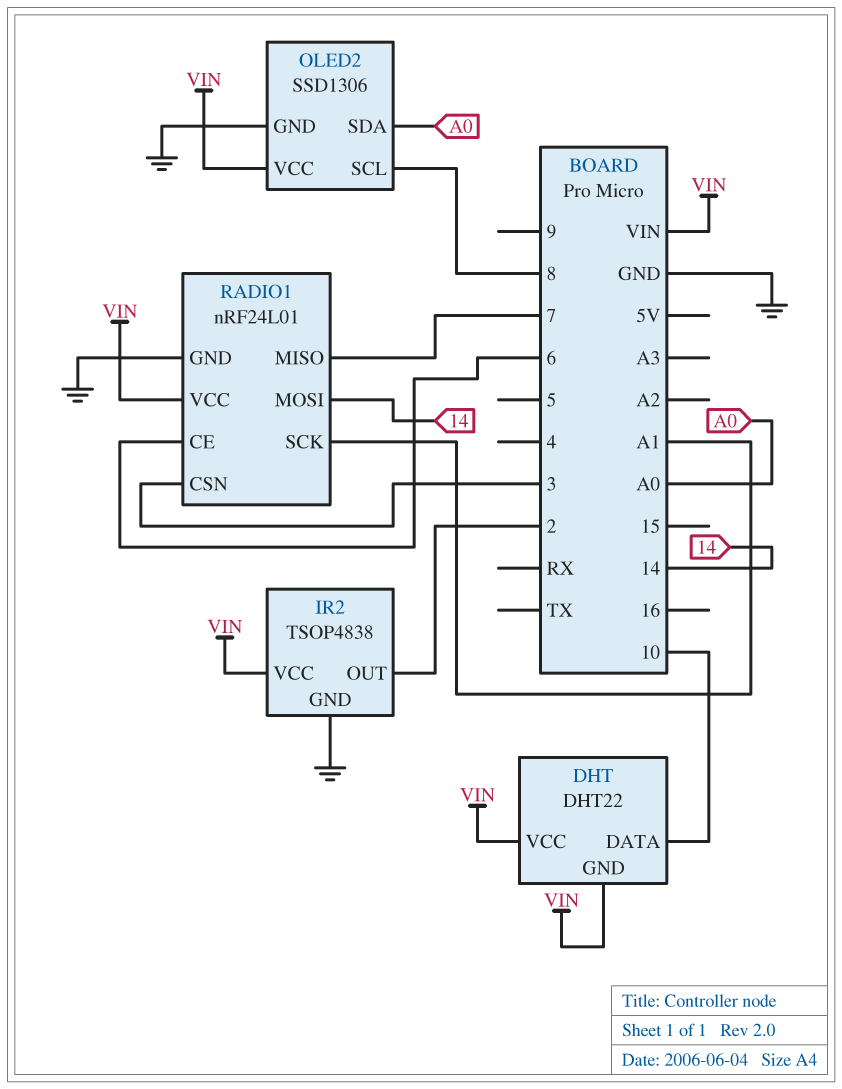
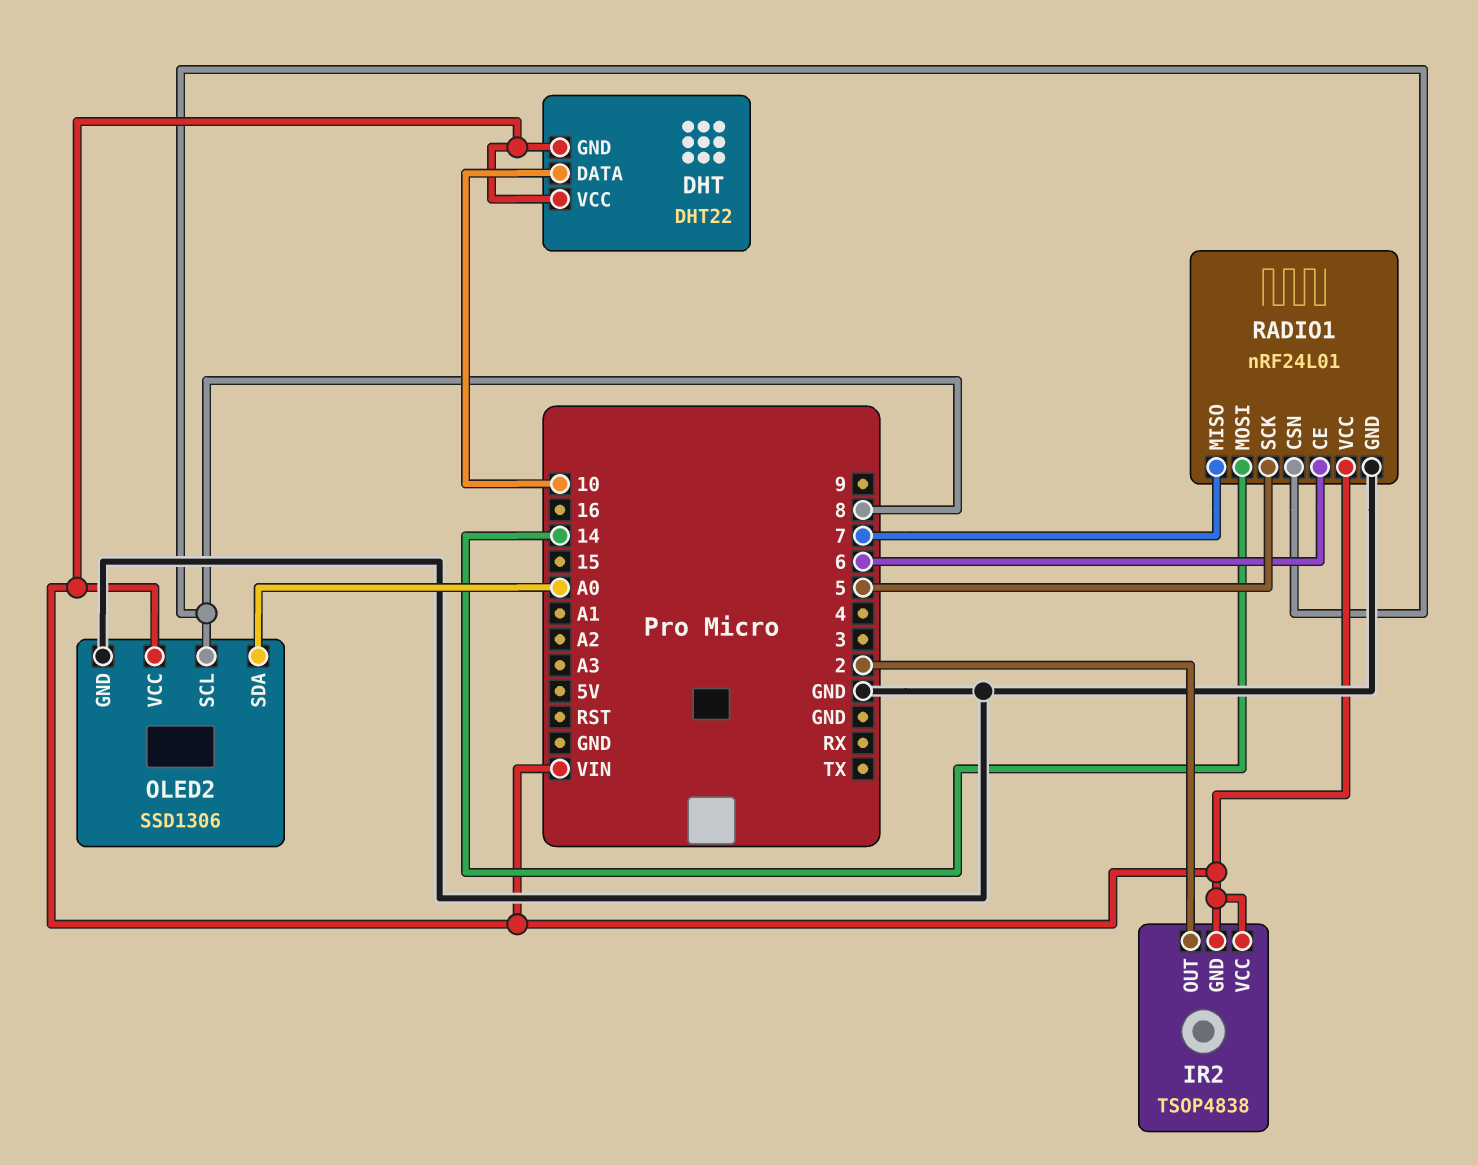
IR2 pin GND: GND -> VIN
RADIO1 pin CSN: 3 -> 8
RADIO1 pin SCK: A1 -> 5

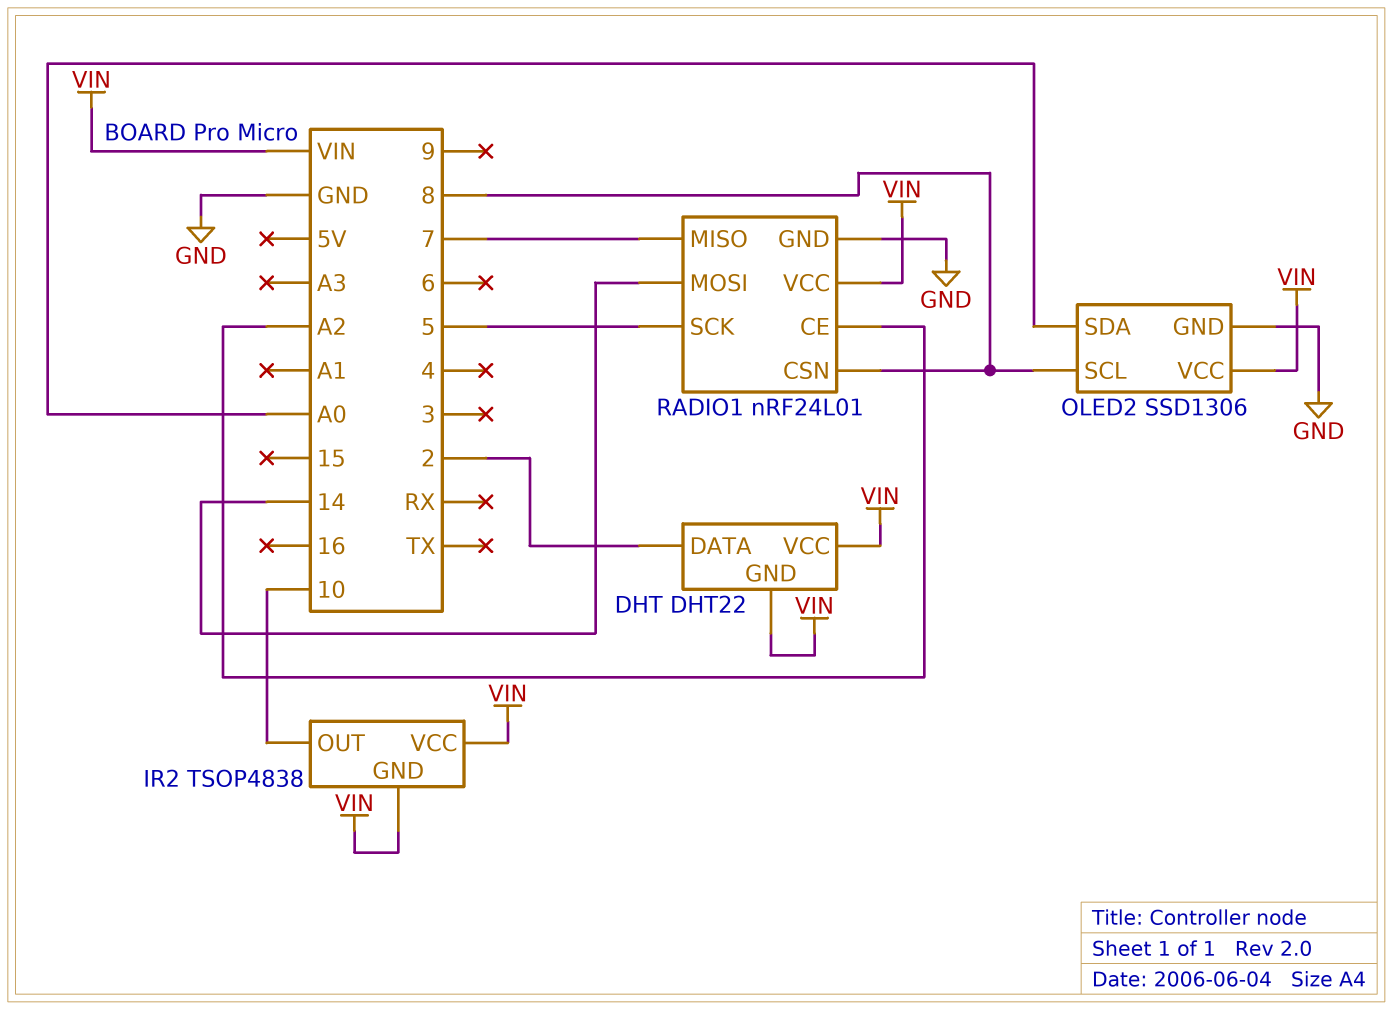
DHT pin DATA: 10 -> 2
IR2 pin OUT: 2 -> 10
RADIO1 pin CE: 6 -> A2

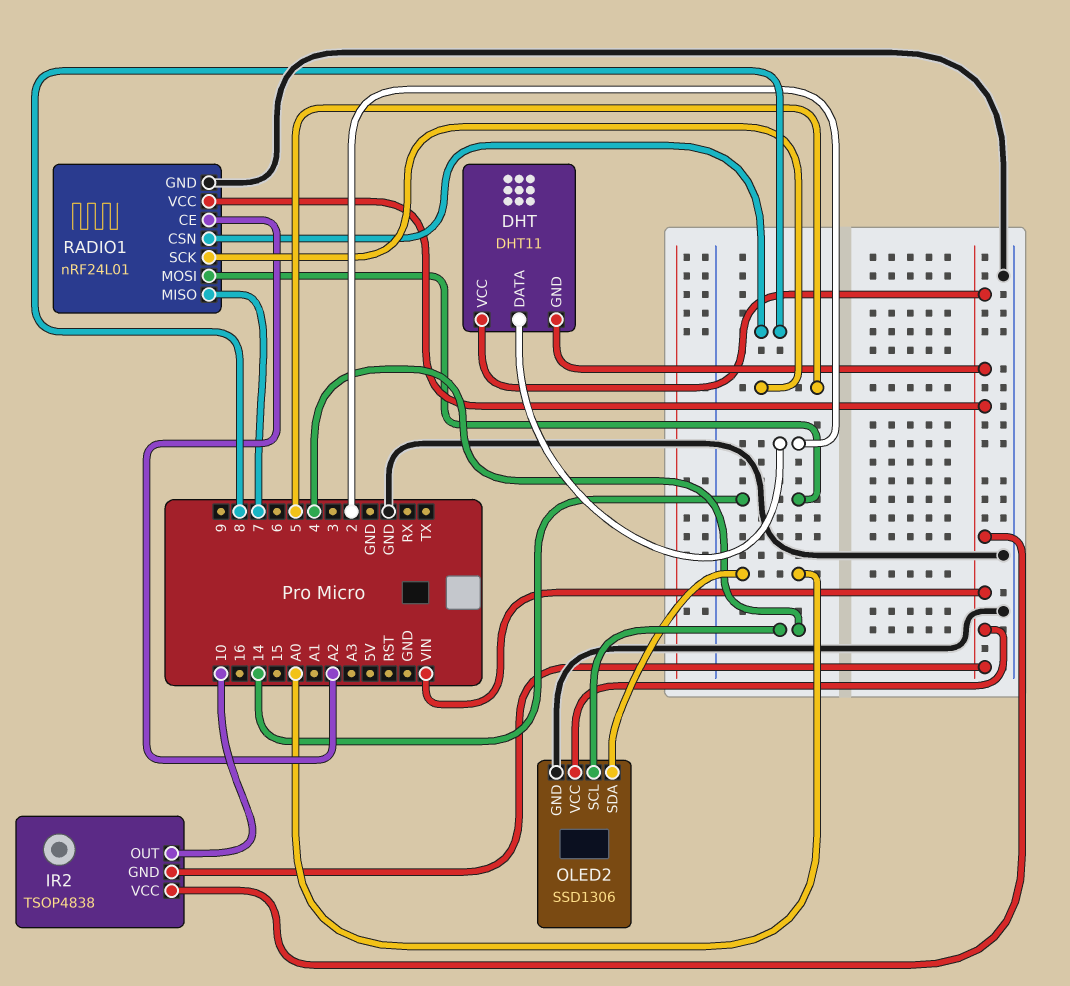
DHT: DHT22 -> DHT11
OLED2 pin SCL: 8 -> 4

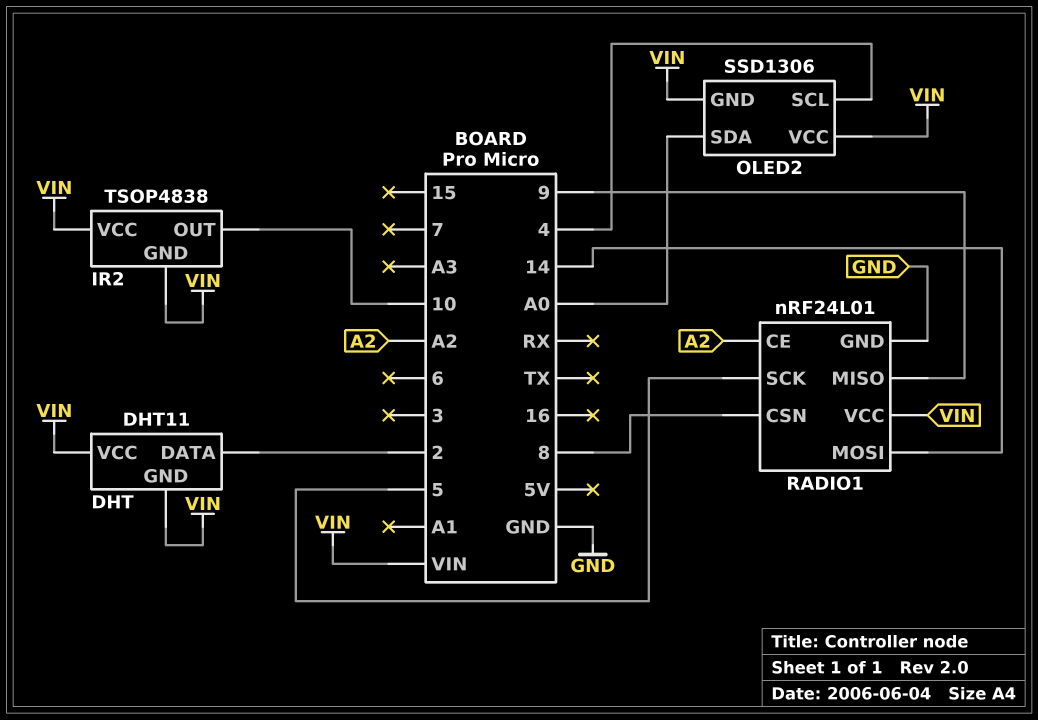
OLED2 pin GND: GND -> VIN
RADIO1 pin MISO: 7 -> 9

